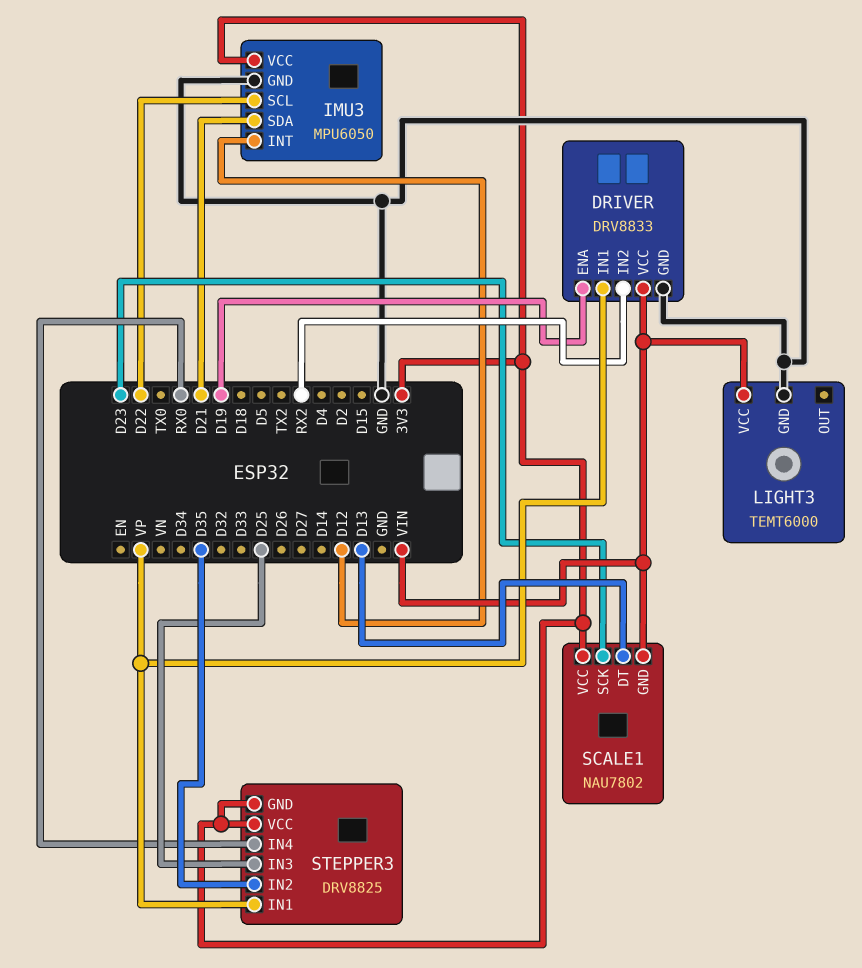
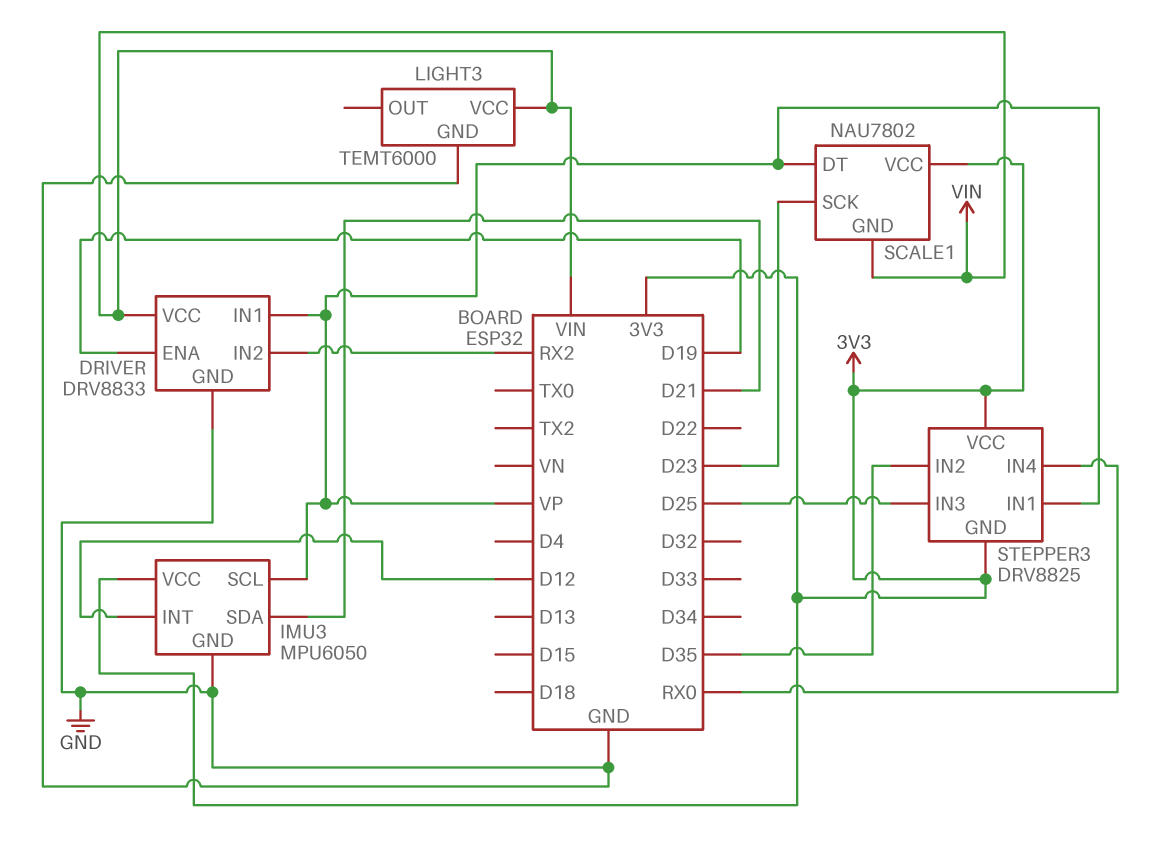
IMU3 pin SCL: D22 -> VP
SCALE1 pin DT: D13 -> VP

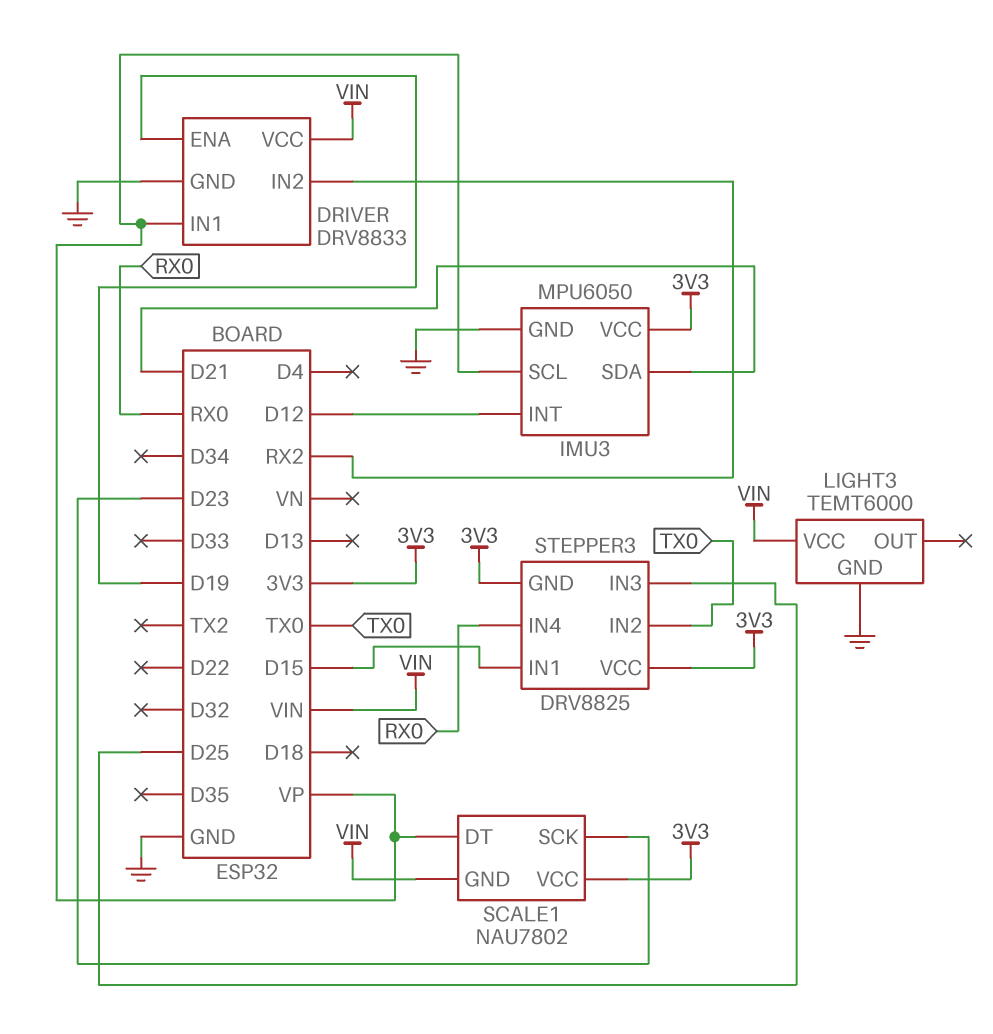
STEPPER3 pin IN1: VP -> D15
STEPPER3 pin IN2: D35 -> TX0

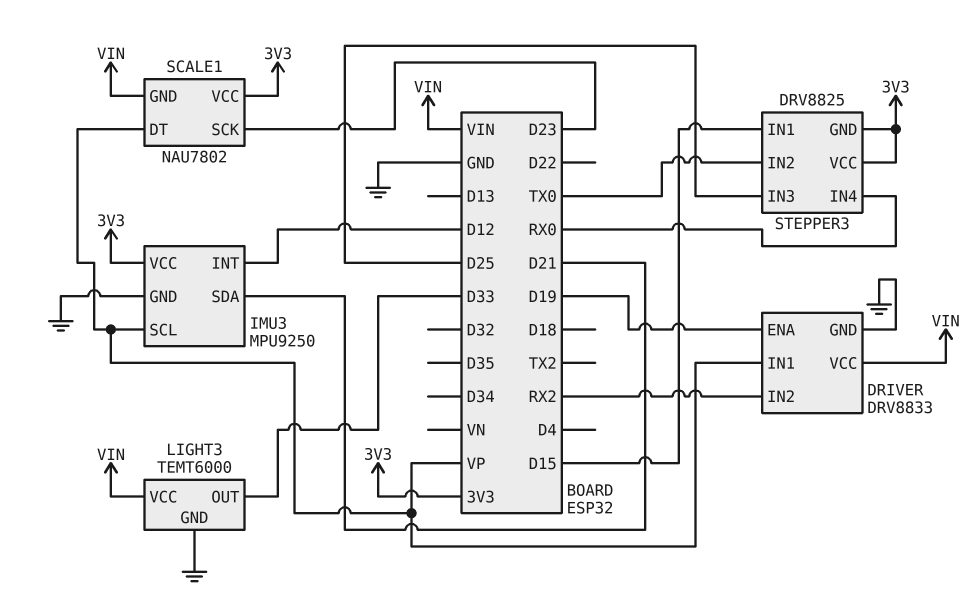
IMU3: MPU6050 -> MPU9250
LIGHT3 pin OUT: none -> D33

